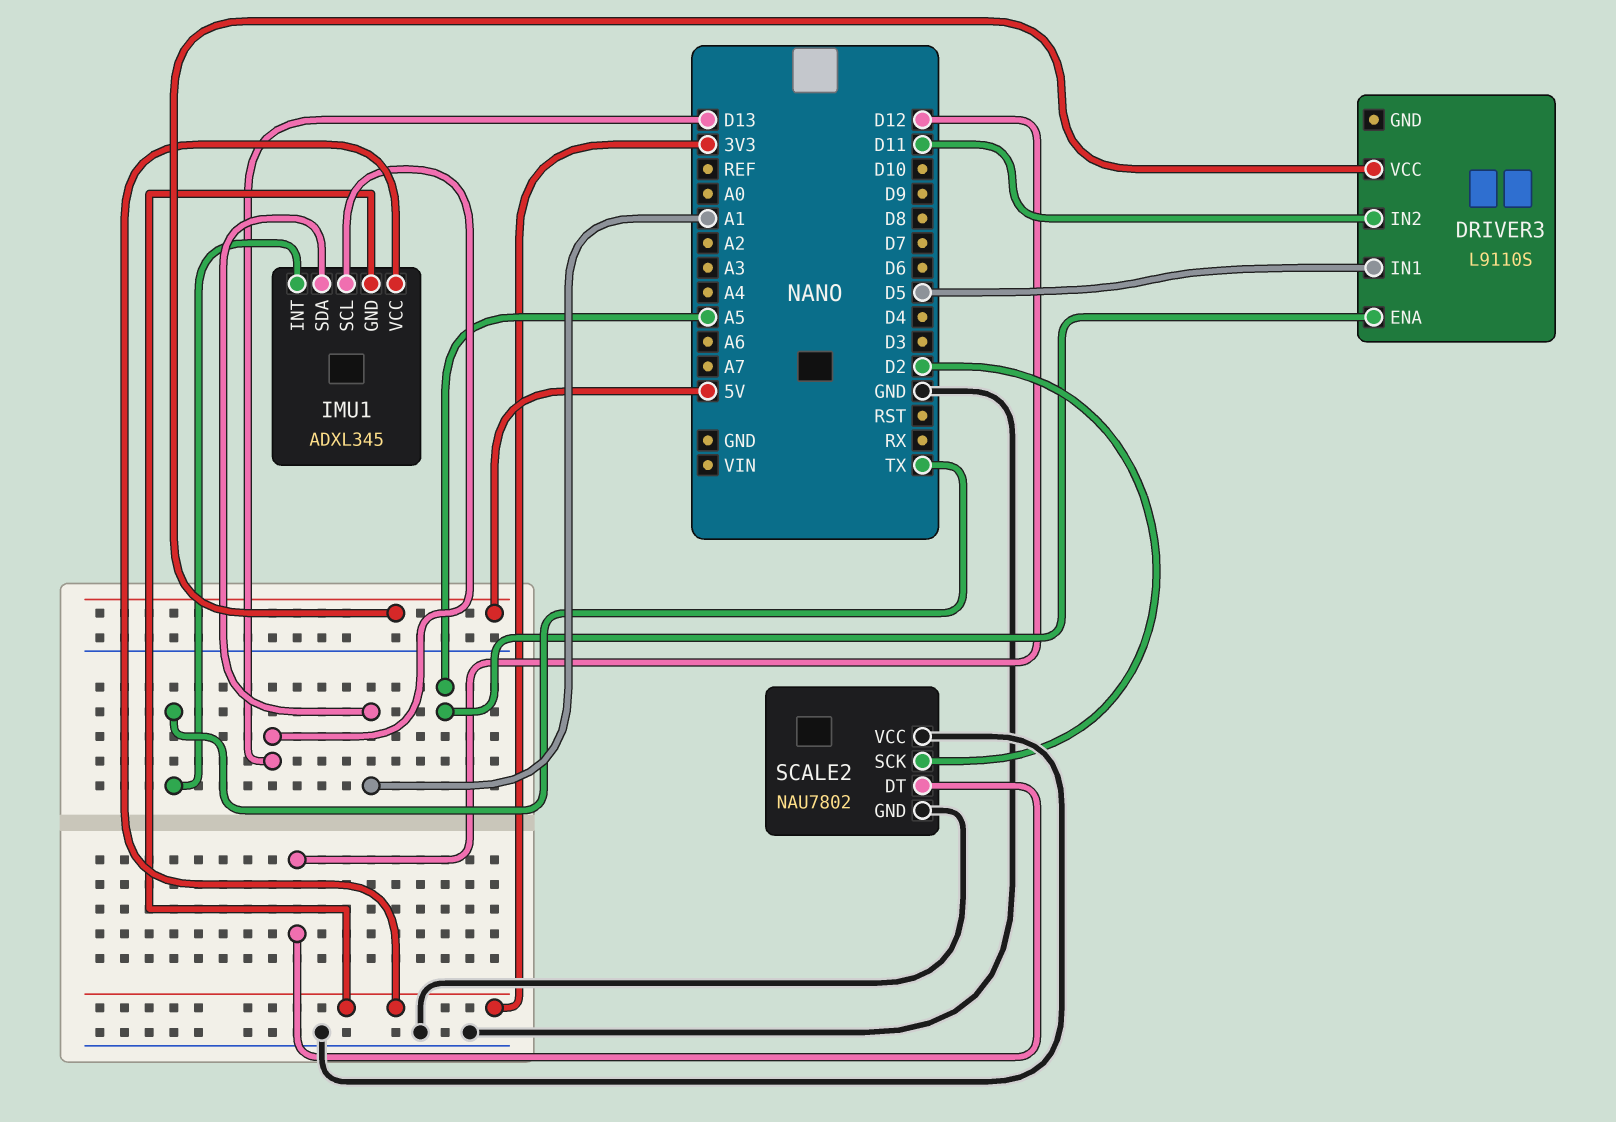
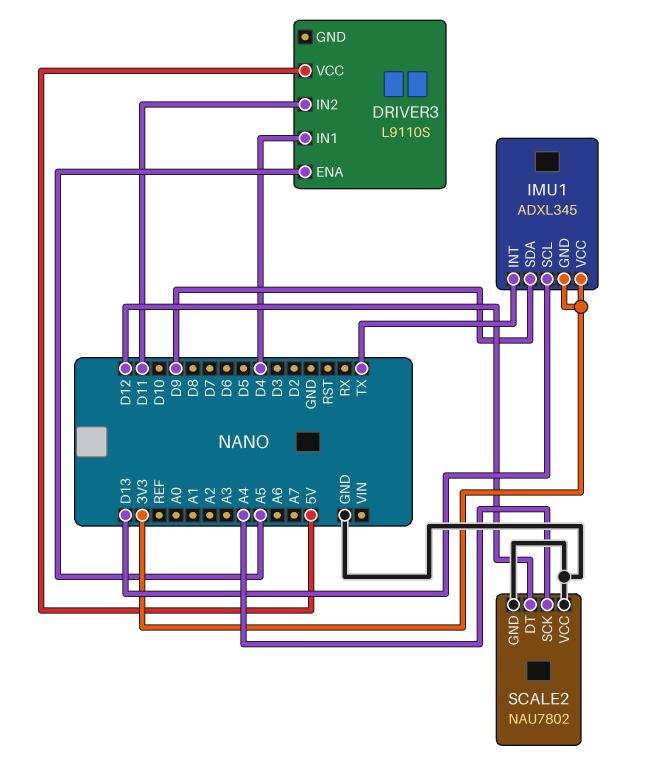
DRIVER3 pin IN1: D5 -> D4
IMU1 pin SDA: A1 -> D9
SCALE2 pin SCK: D2 -> A4

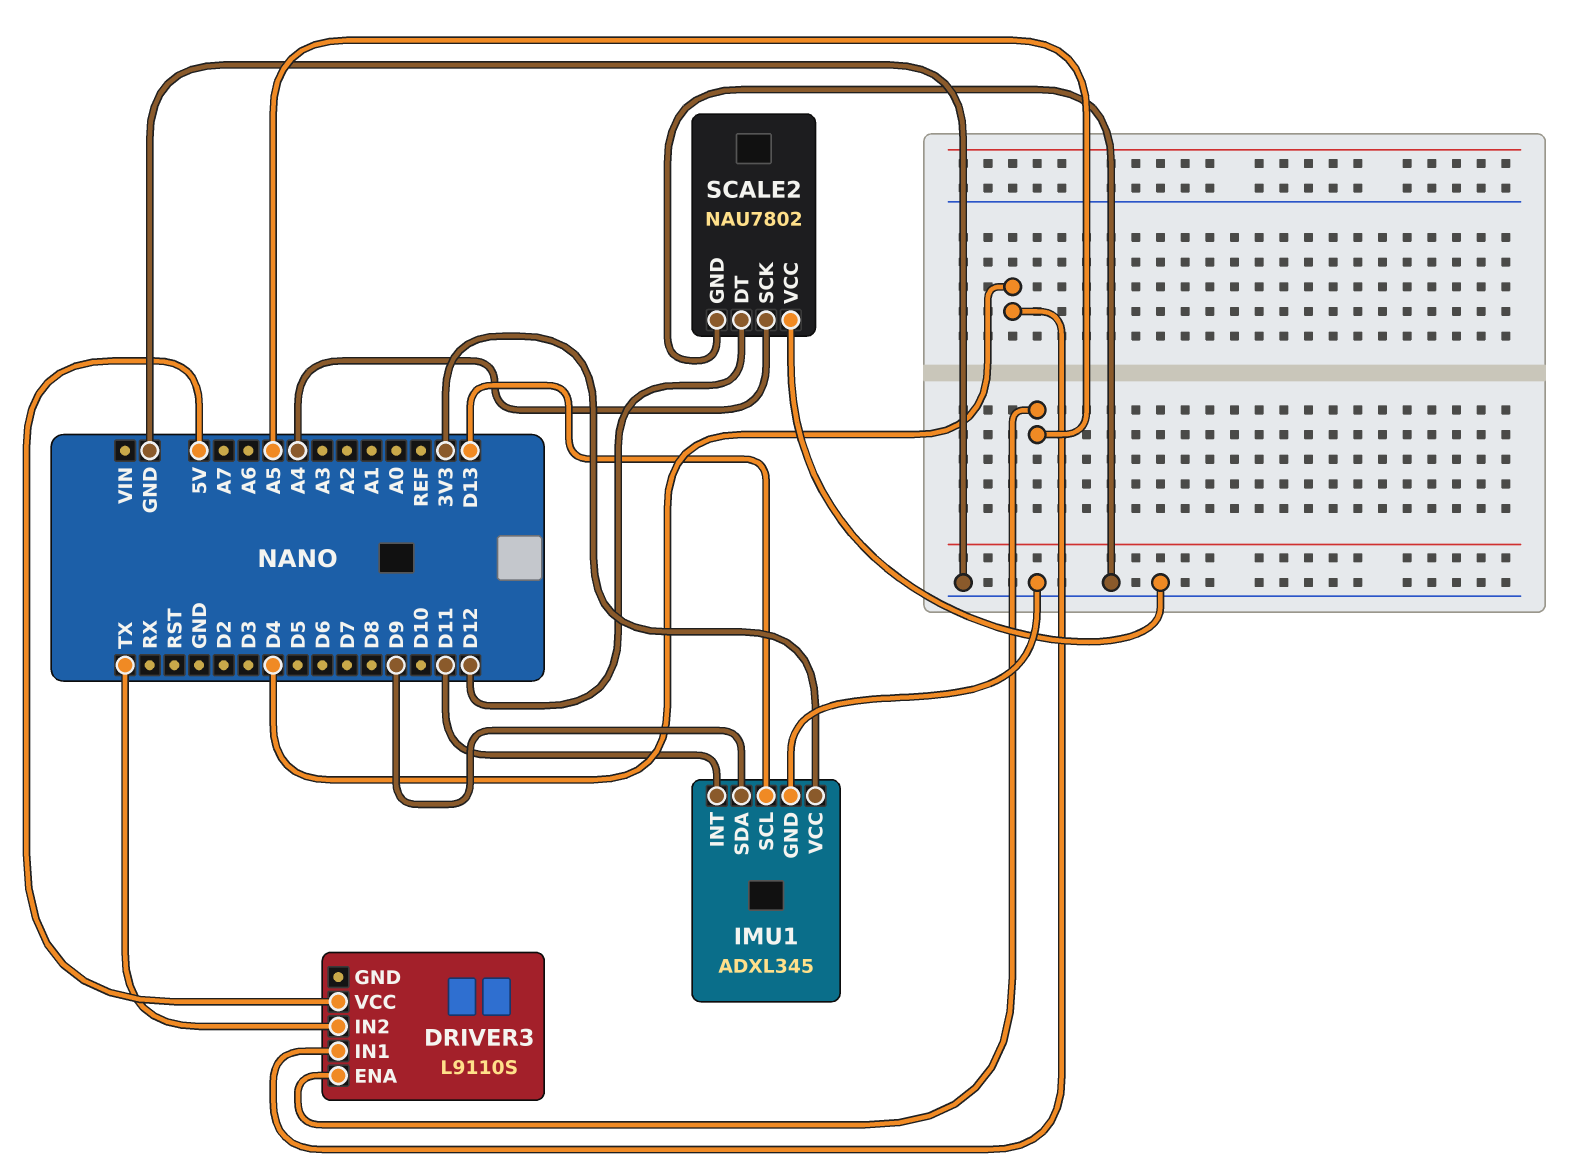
DRIVER3 pin IN2: D11 -> TX
IMU1 pin GND: 3V3 -> GND
IMU1 pin INT: TX -> D11

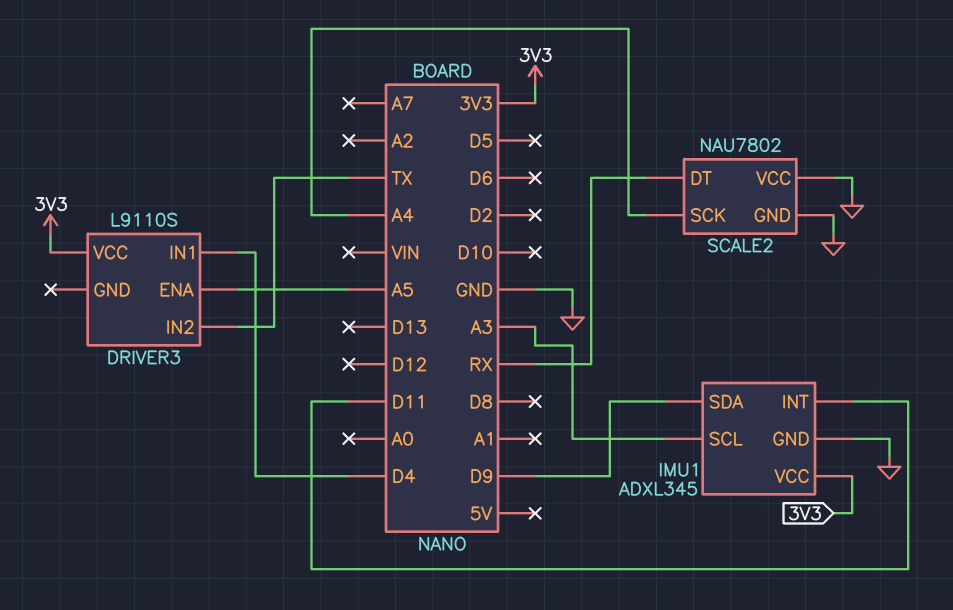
DRIVER3 pin VCC: 5V -> 3V3
IMU1 pin SCL: D13 -> A3
SCALE2 pin DT: D12 -> RX

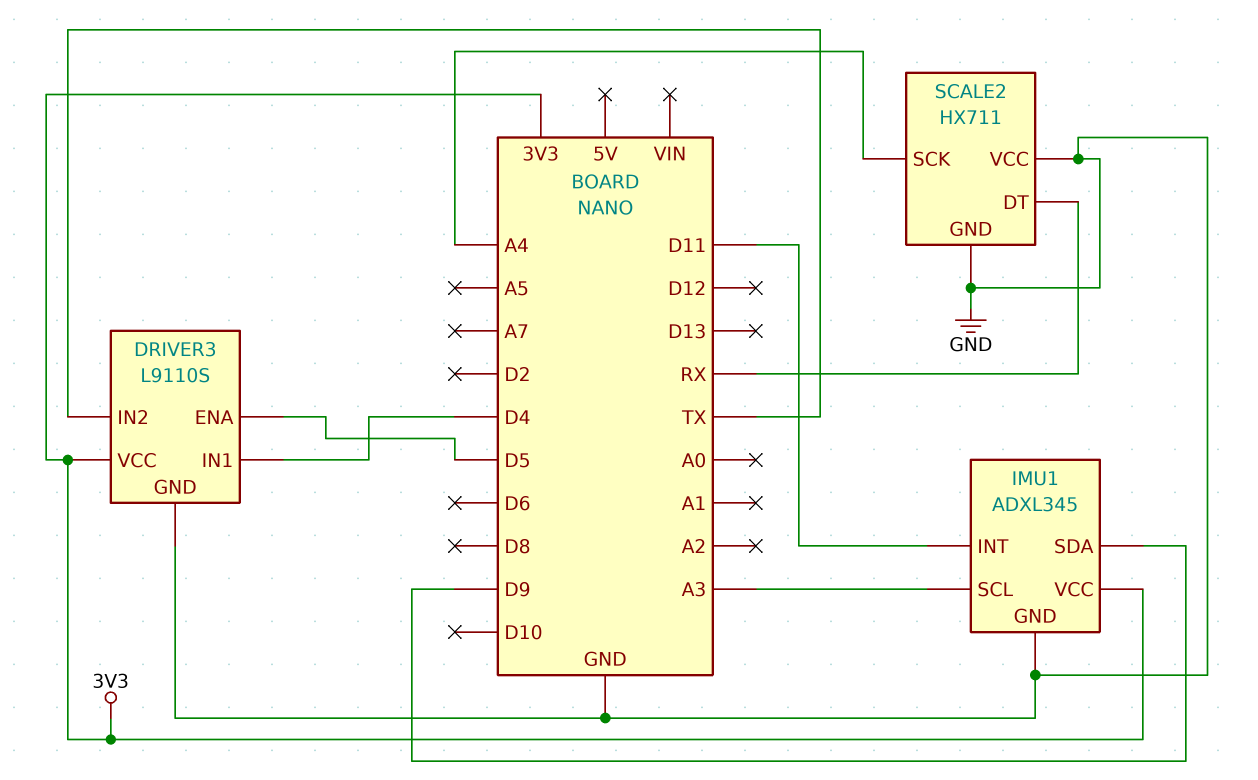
DRIVER3 pin ENA: A5 -> D5
DRIVER3 pin GND: none -> GND
SCALE2: NAU7802 -> HX711

